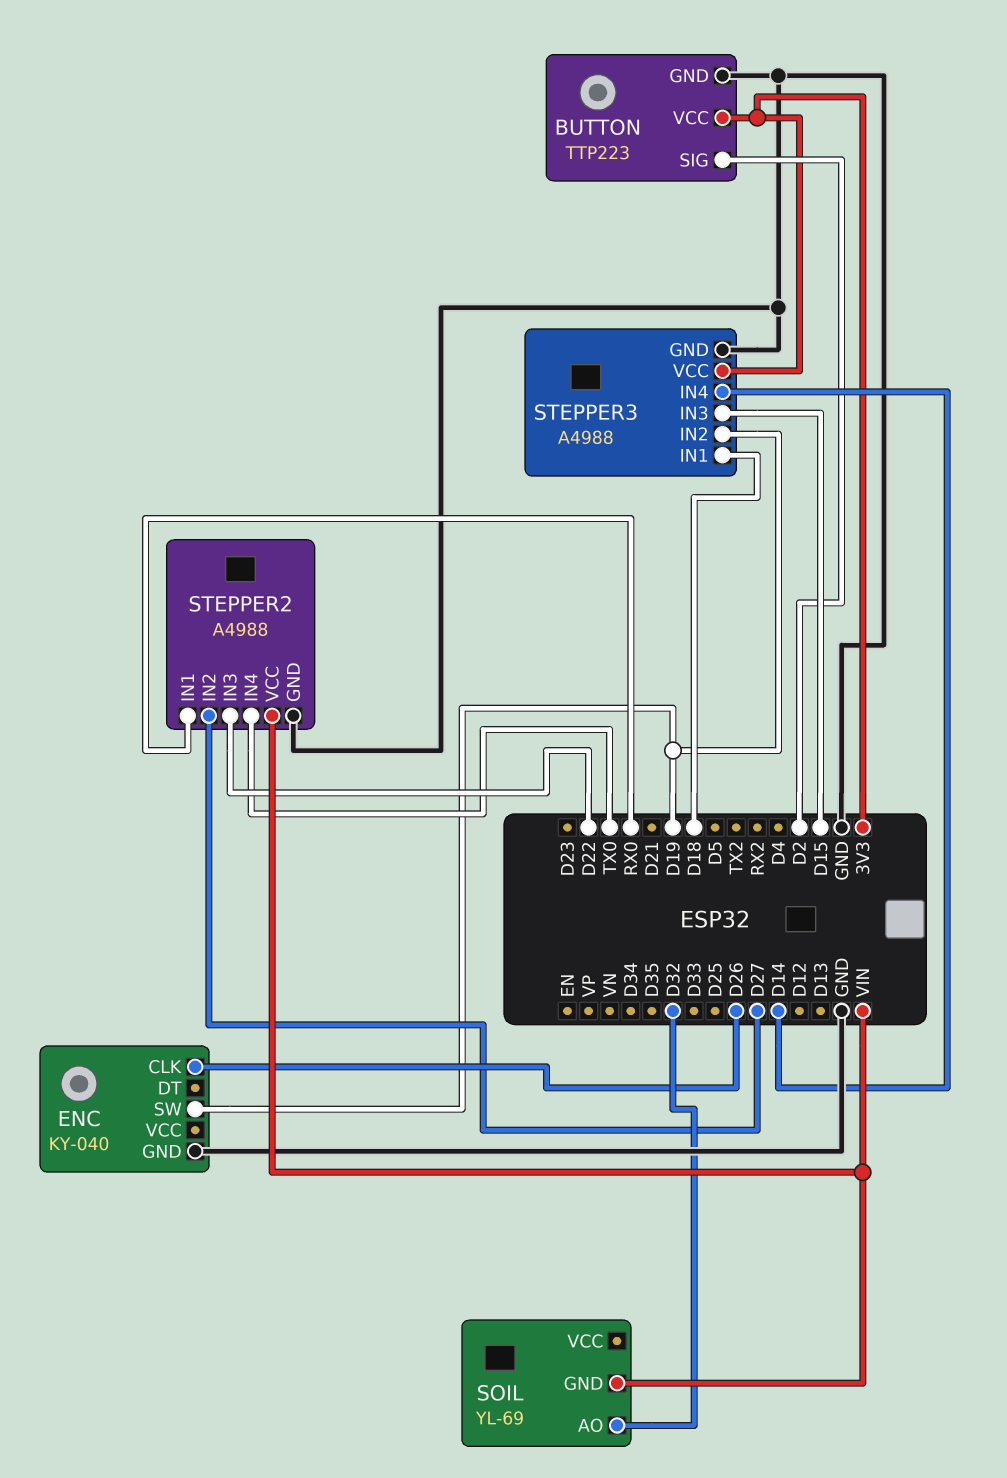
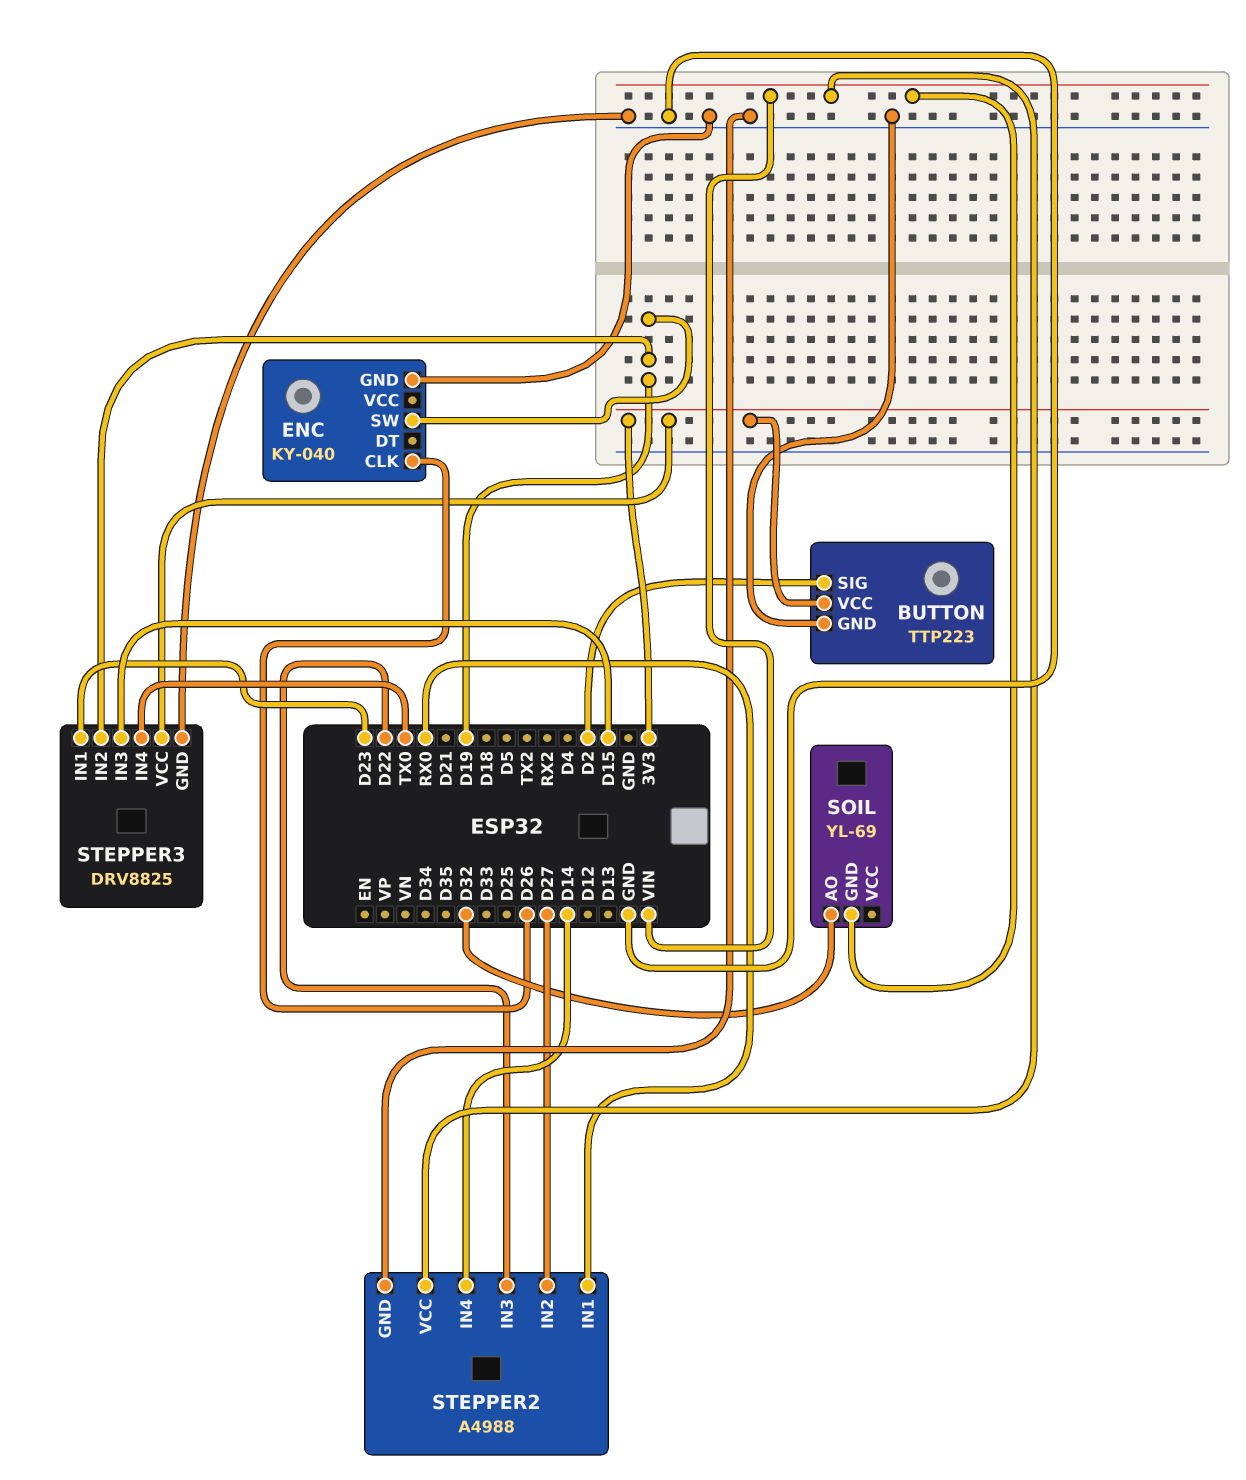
STEPPER2 pin IN4: TX0 -> D14
STEPPER3: A4988 -> DRV8825
STEPPER3 pin IN1: D18 -> D23
STEPPER3 pin IN4: D14 -> TX0

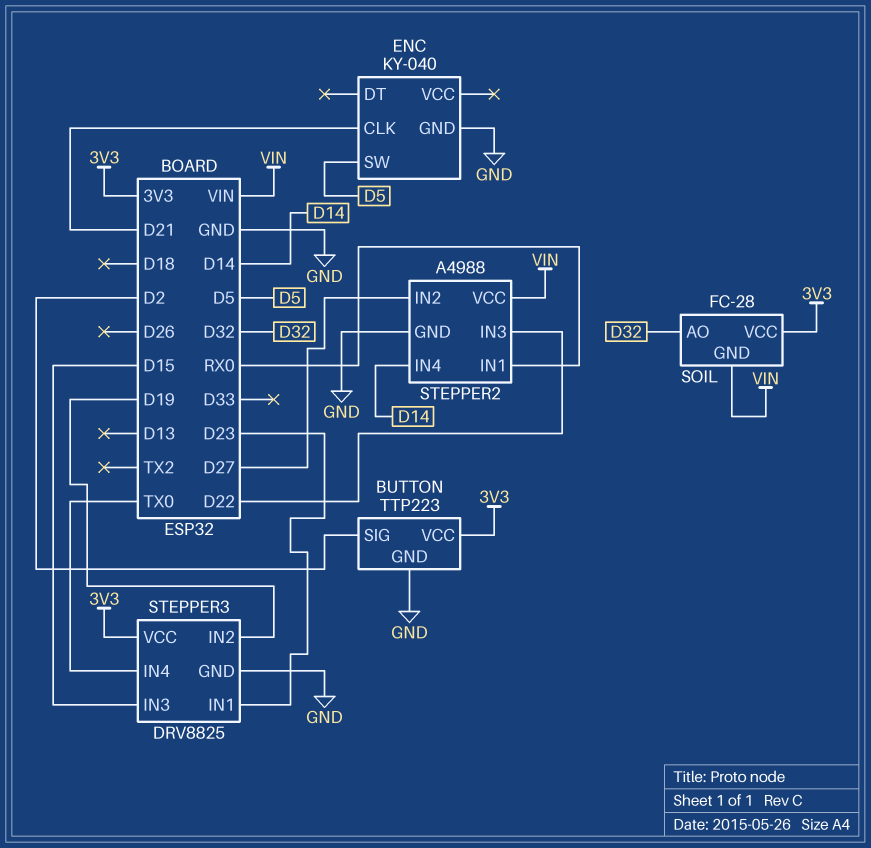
ENC pin CLK: D26 -> D21
ENC pin SW: D19 -> D5
SOIL: YL-69 -> FC-28
SOIL pin VCC: none -> 3V3

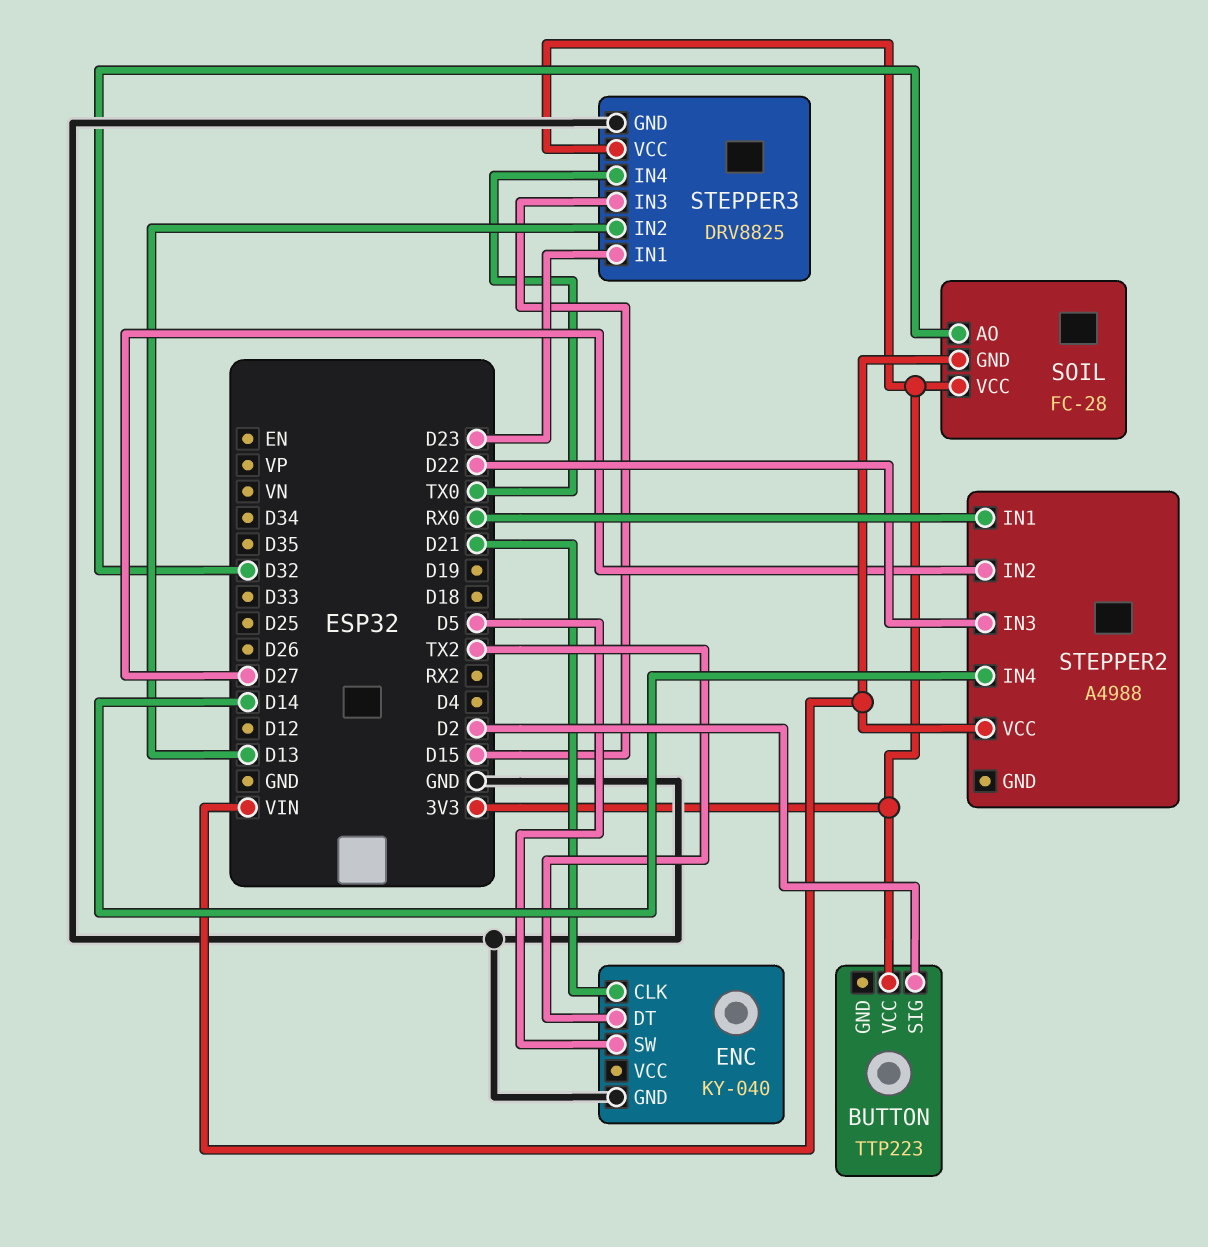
BUTTON pin GND: GND -> none
ENC pin DT: none -> TX2
STEPPER2 pin GND: GND -> none
STEPPER3 pin IN2: D19 -> D13

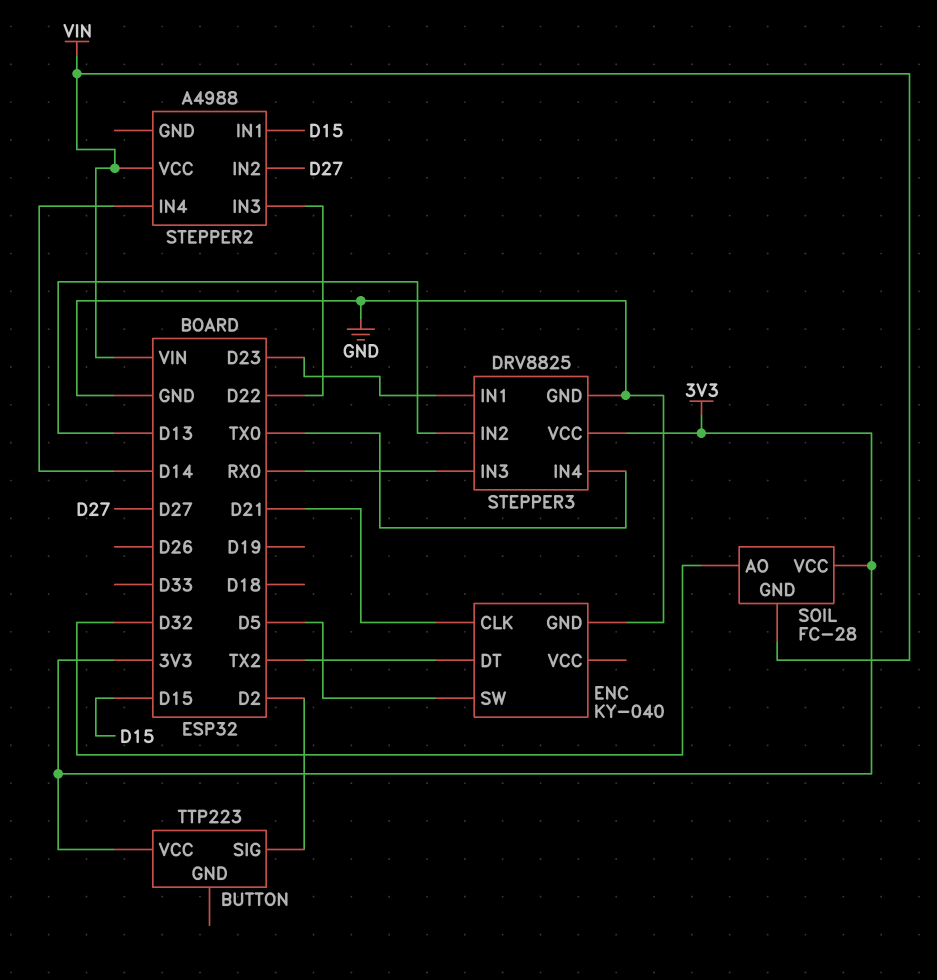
STEPPER2 pin IN1: RX0 -> D15
STEPPER3 pin IN3: D15 -> RX0

